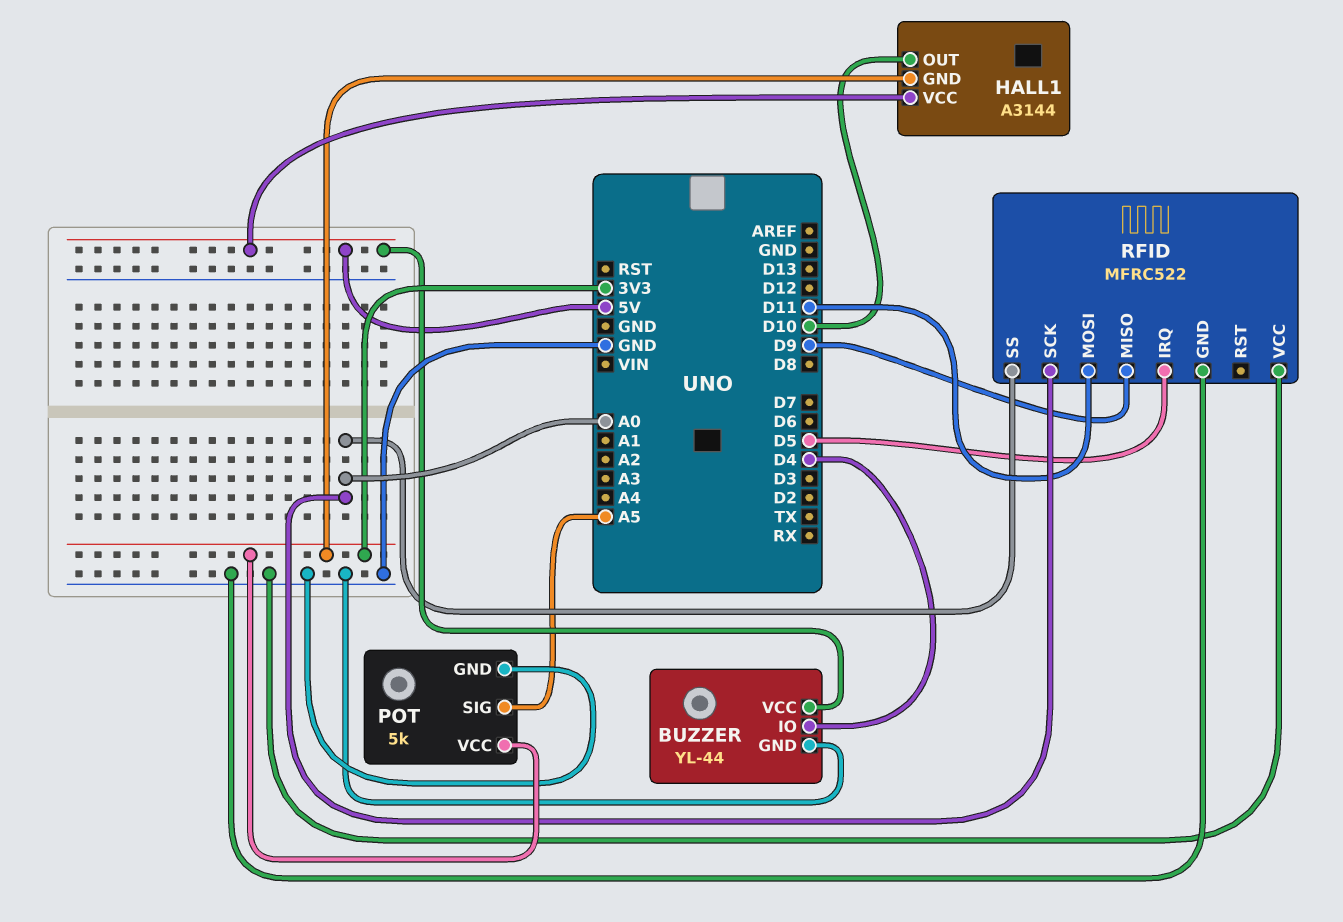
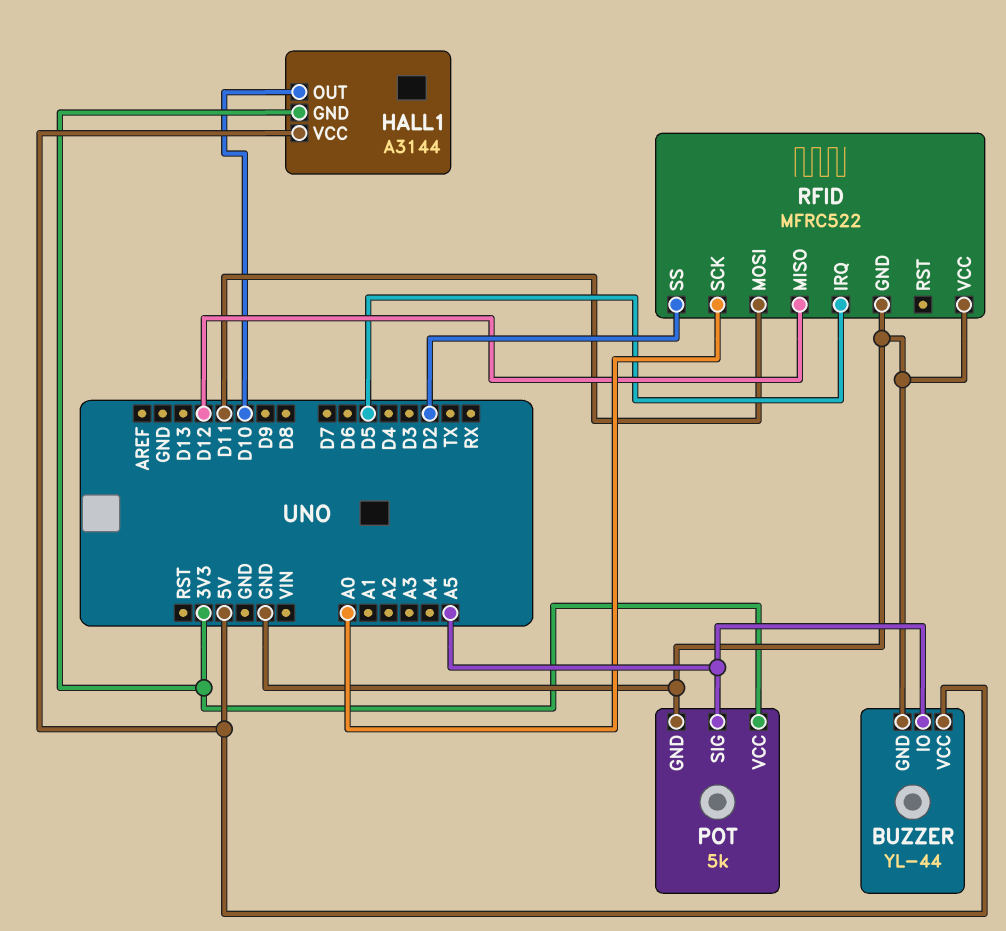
BUZZER pin IO: D4 -> A5
RFID pin MISO: D9 -> D12
RFID pin SS: A0 -> D2

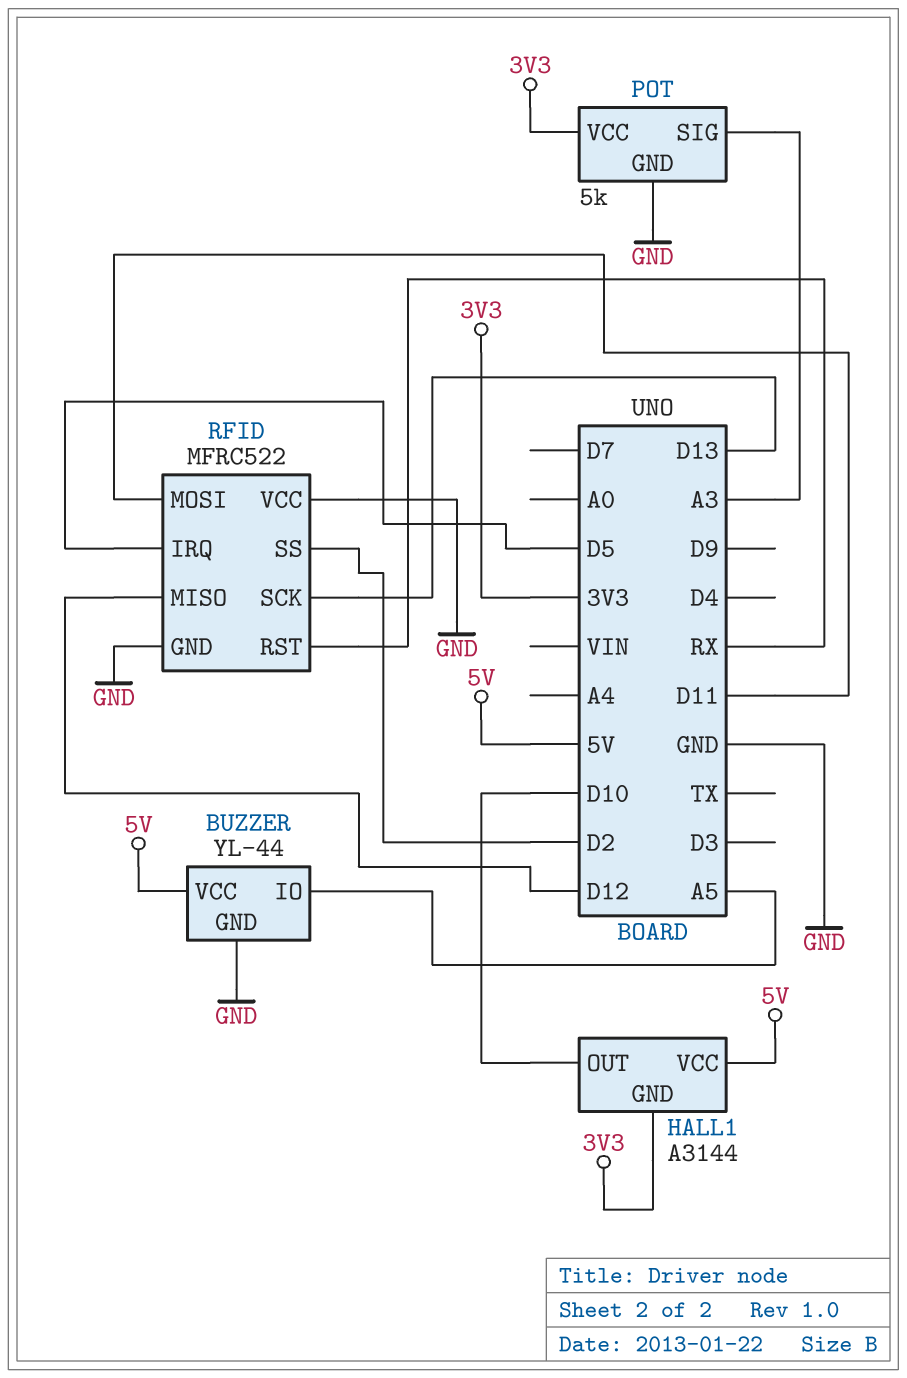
POT pin SIG: A5 -> A3
RFID pin RST: none -> RX
RFID pin SCK: A0 -> D13

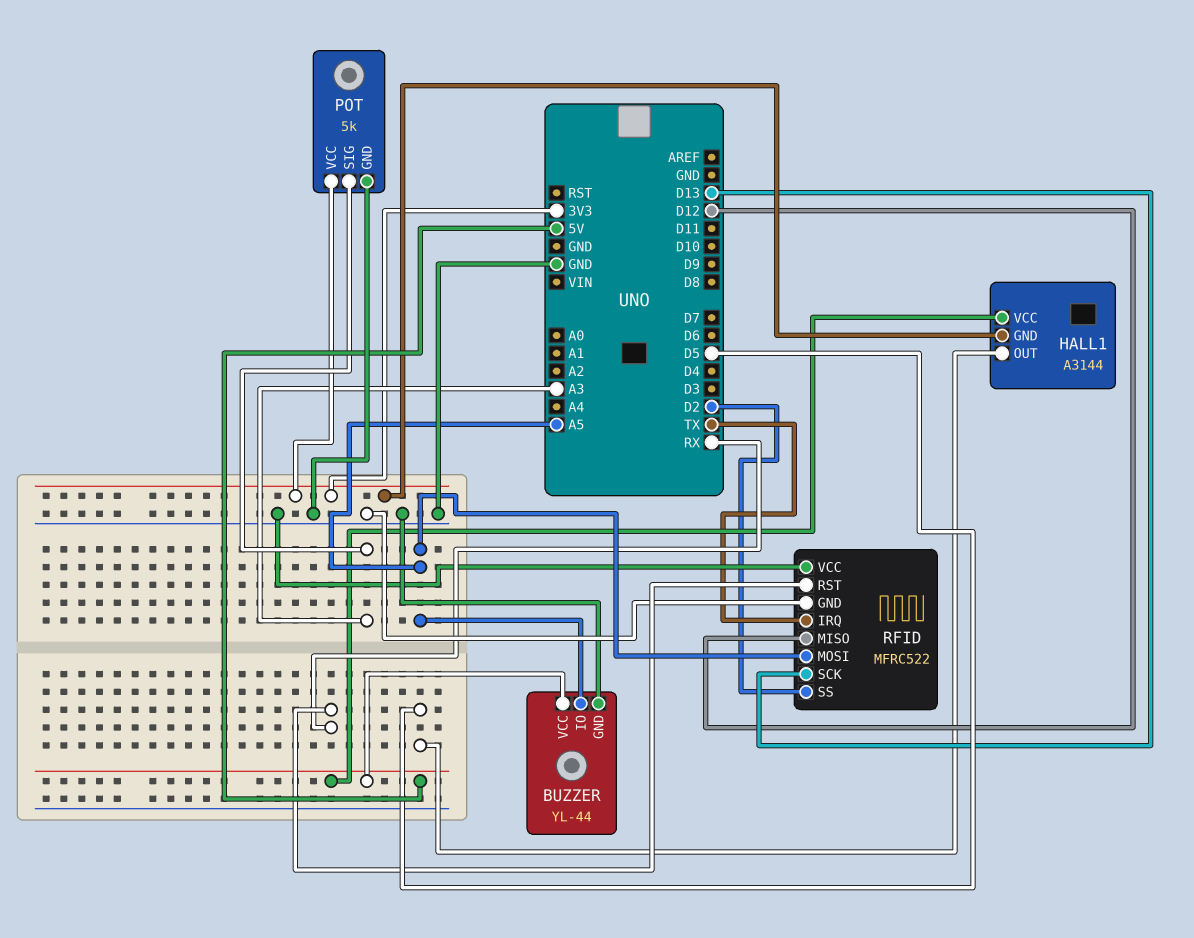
HALL1 pin OUT: D10 -> D5
RFID pin IRQ: D5 -> TX
RFID pin MOSI: D11 -> A5

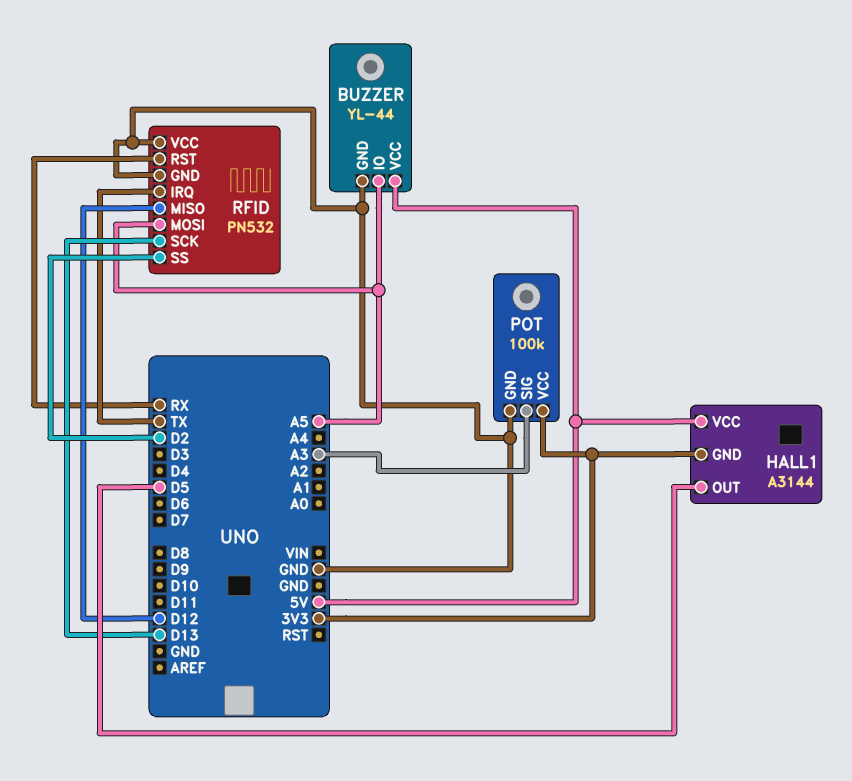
POT: 5k -> 100k
RFID: MFRC522 -> PN532

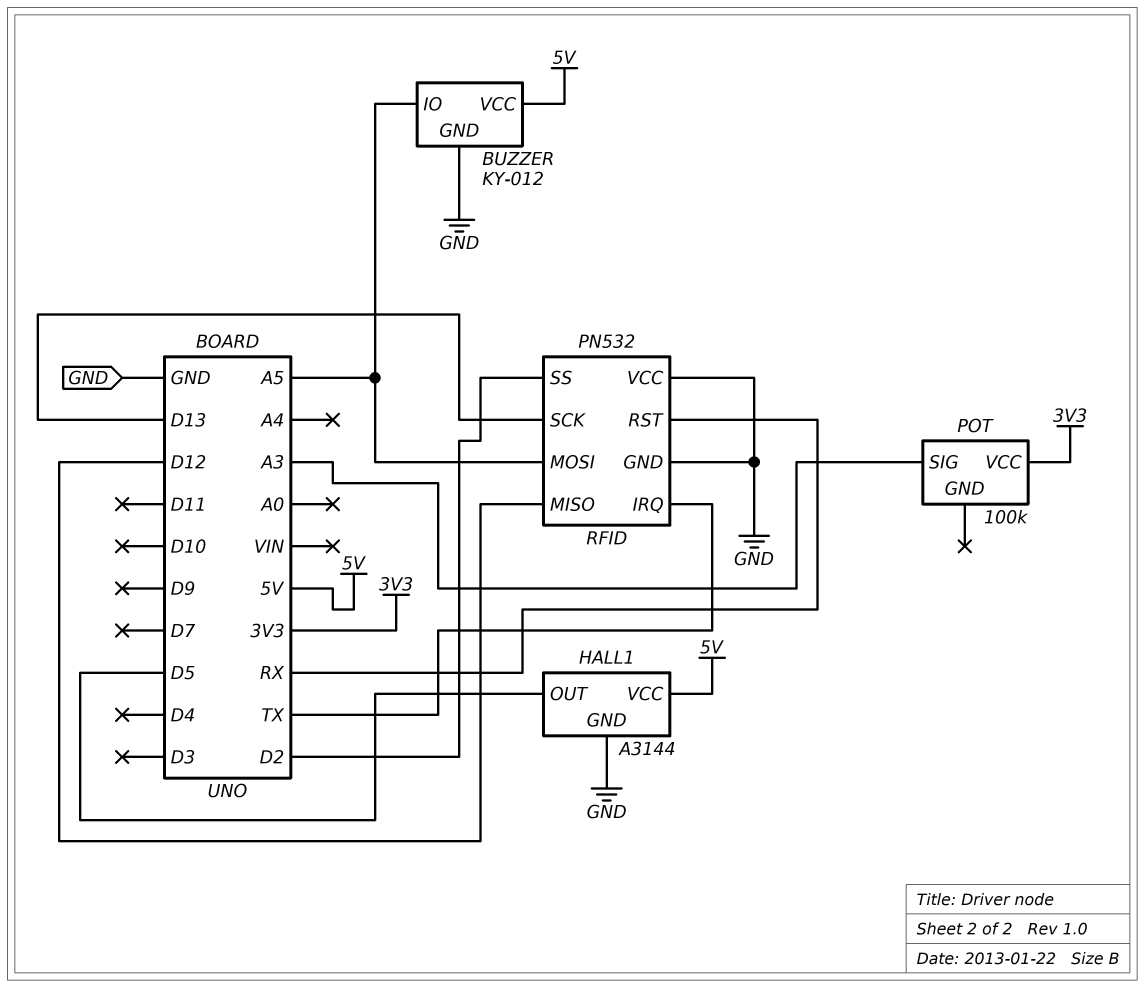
BUZZER: YL-44 -> KY-012
HALL1 pin GND: 3V3 -> GND
POT pin GND: GND -> none

